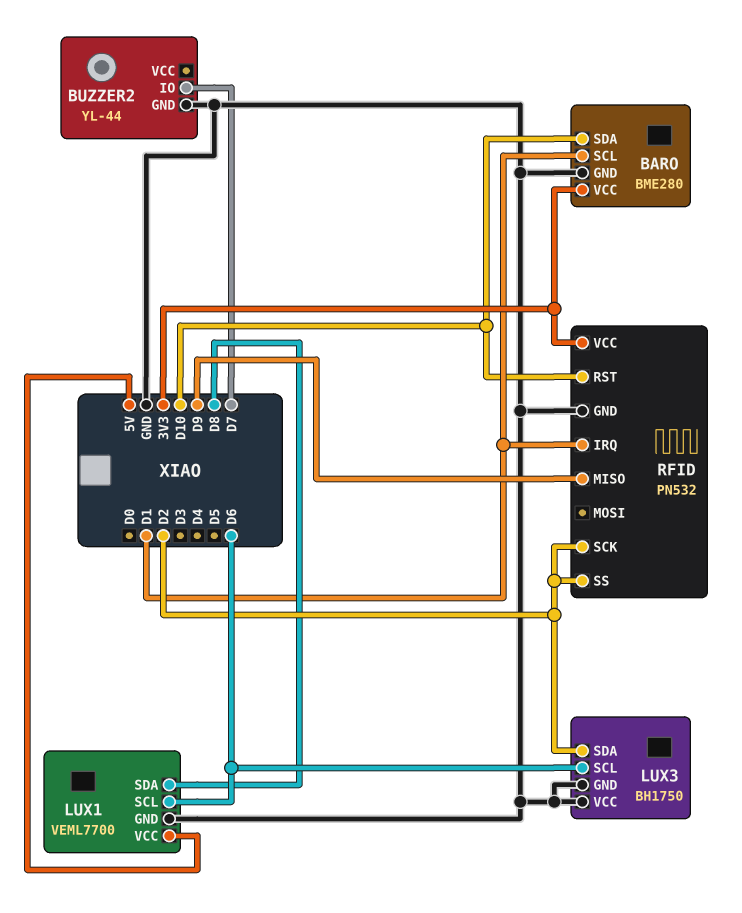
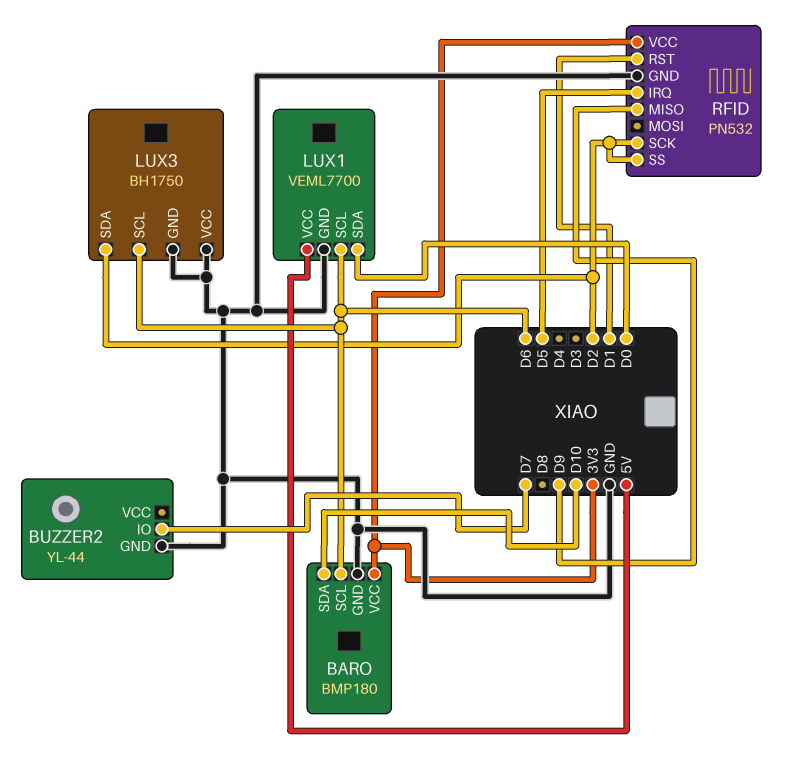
BARO: BME280 -> BMP180
BARO pin SCL: D1 -> D6
LUX1 pin SDA: D8 -> D0
RFID pin IRQ: D1 -> D5
RFID pin RST: D10 -> D1

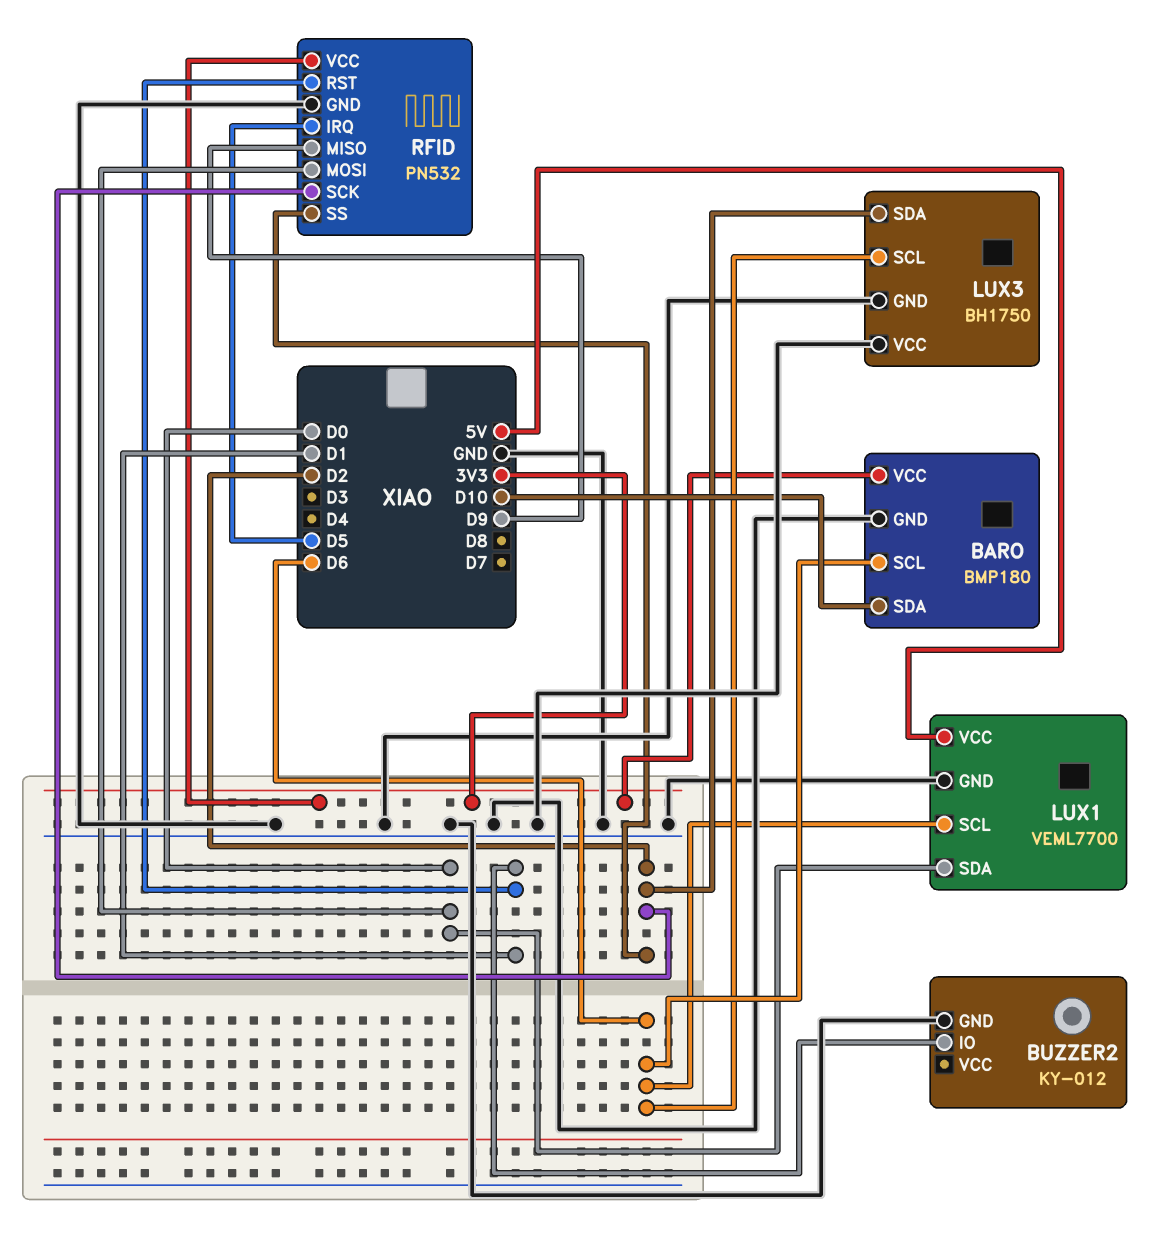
BUZZER2: YL-44 -> KY-012
BUZZER2 pin IO: D7 -> D1
RFID pin MOSI: none -> D0

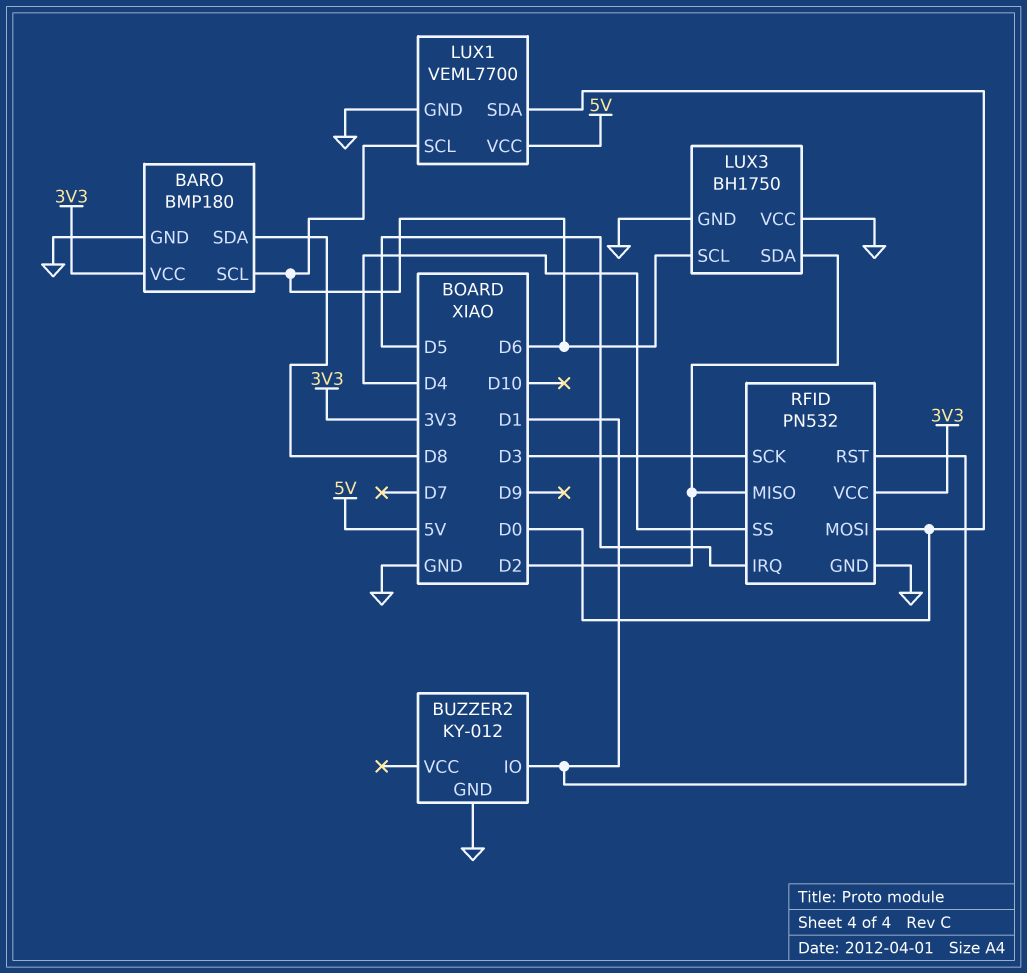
BARO pin SDA: D10 -> D8
RFID pin MISO: D9 -> D2
RFID pin SCK: D2 -> D3
RFID pin SS: D2 -> D4

